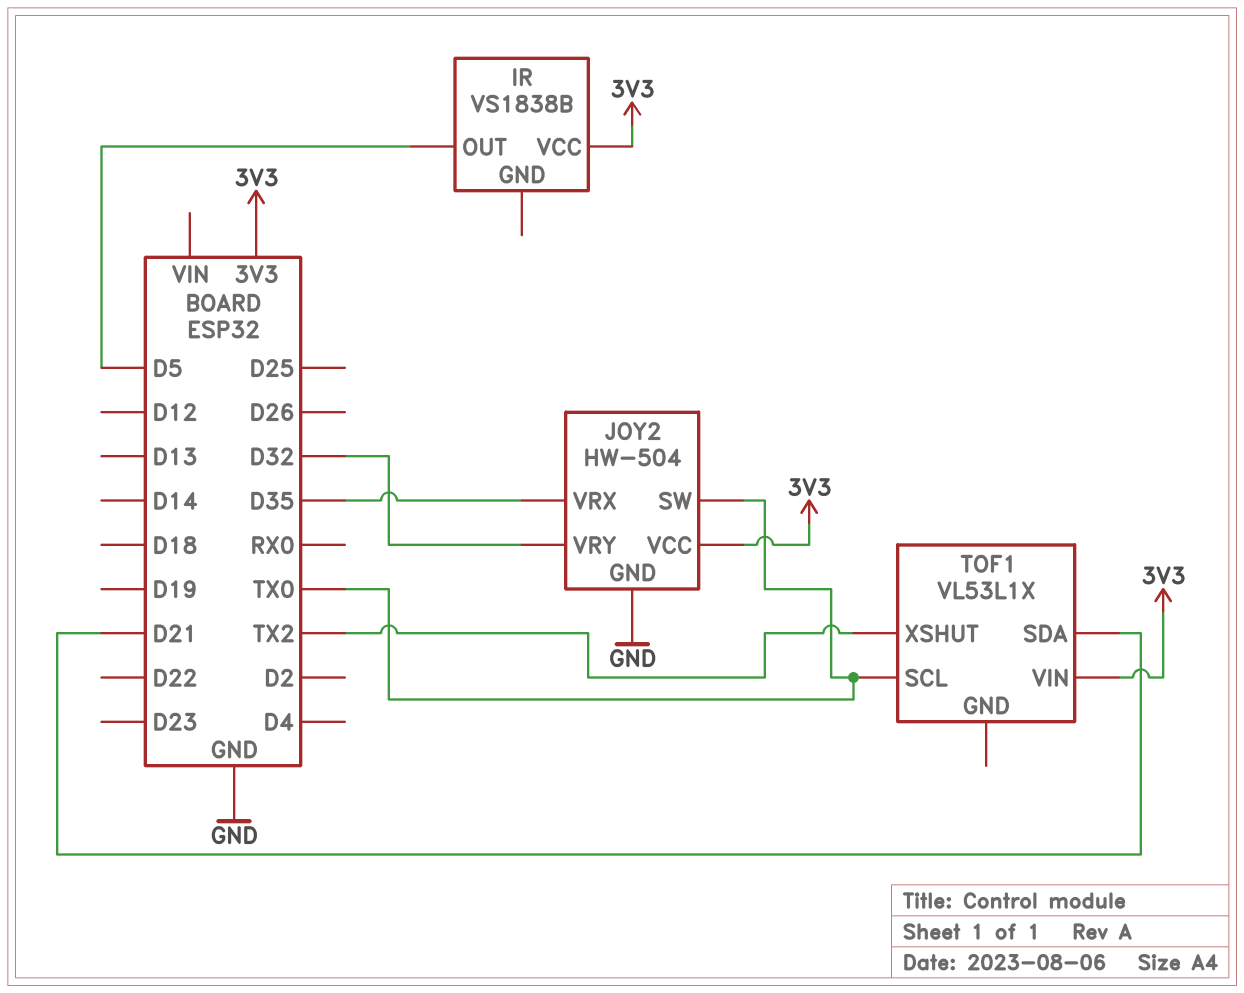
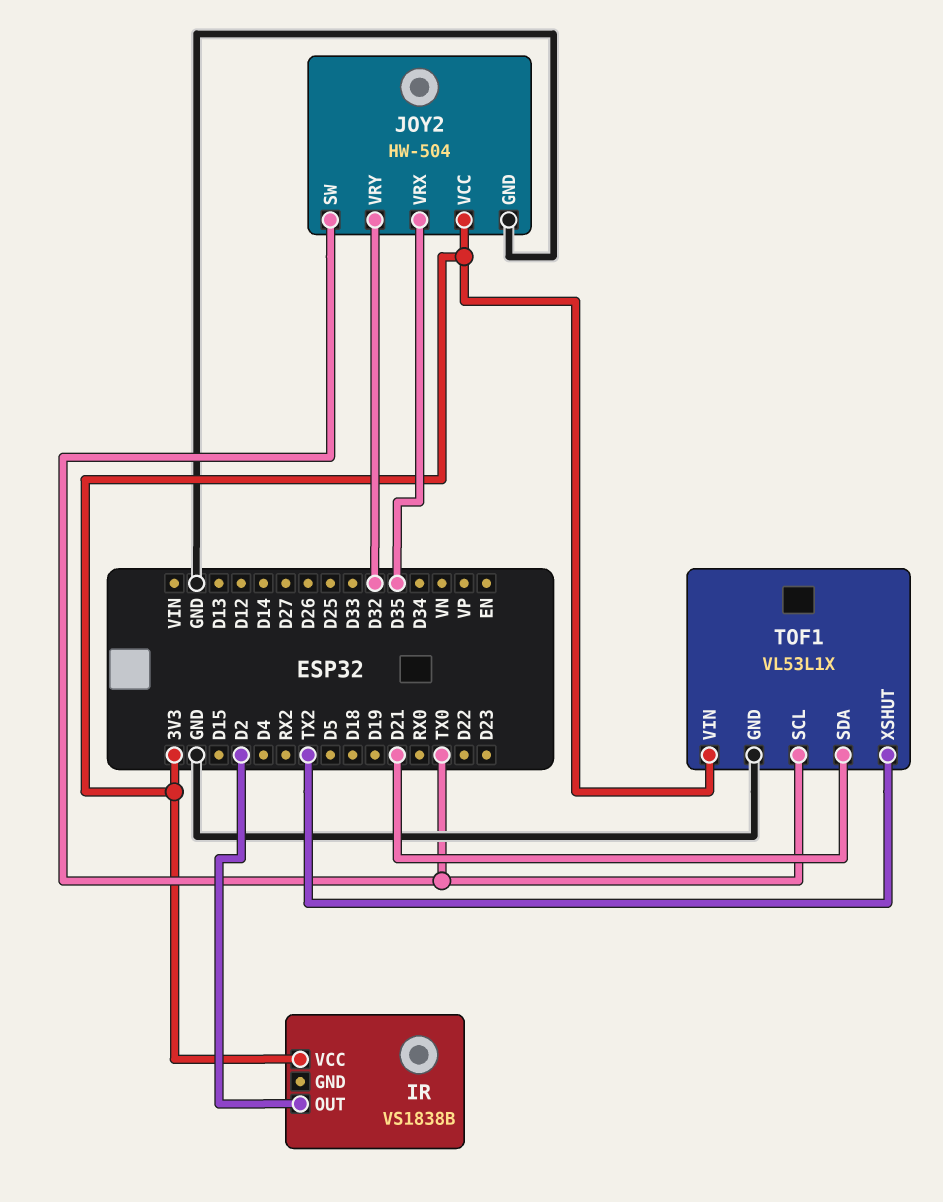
IR pin OUT: D5 -> D2
TOF1 pin GND: none -> GND

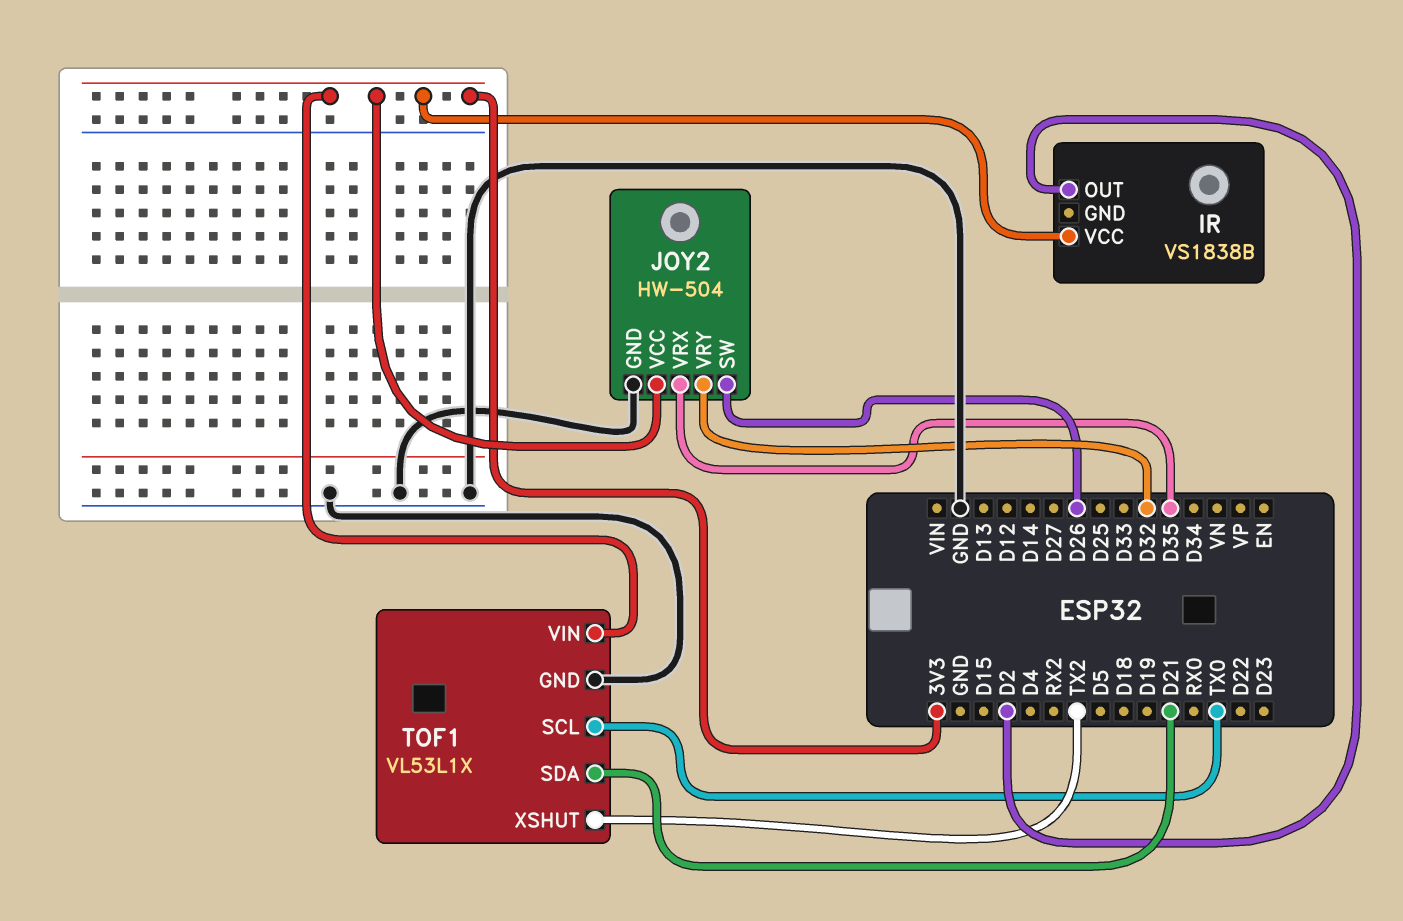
JOY2 pin SW: TX0 -> D26

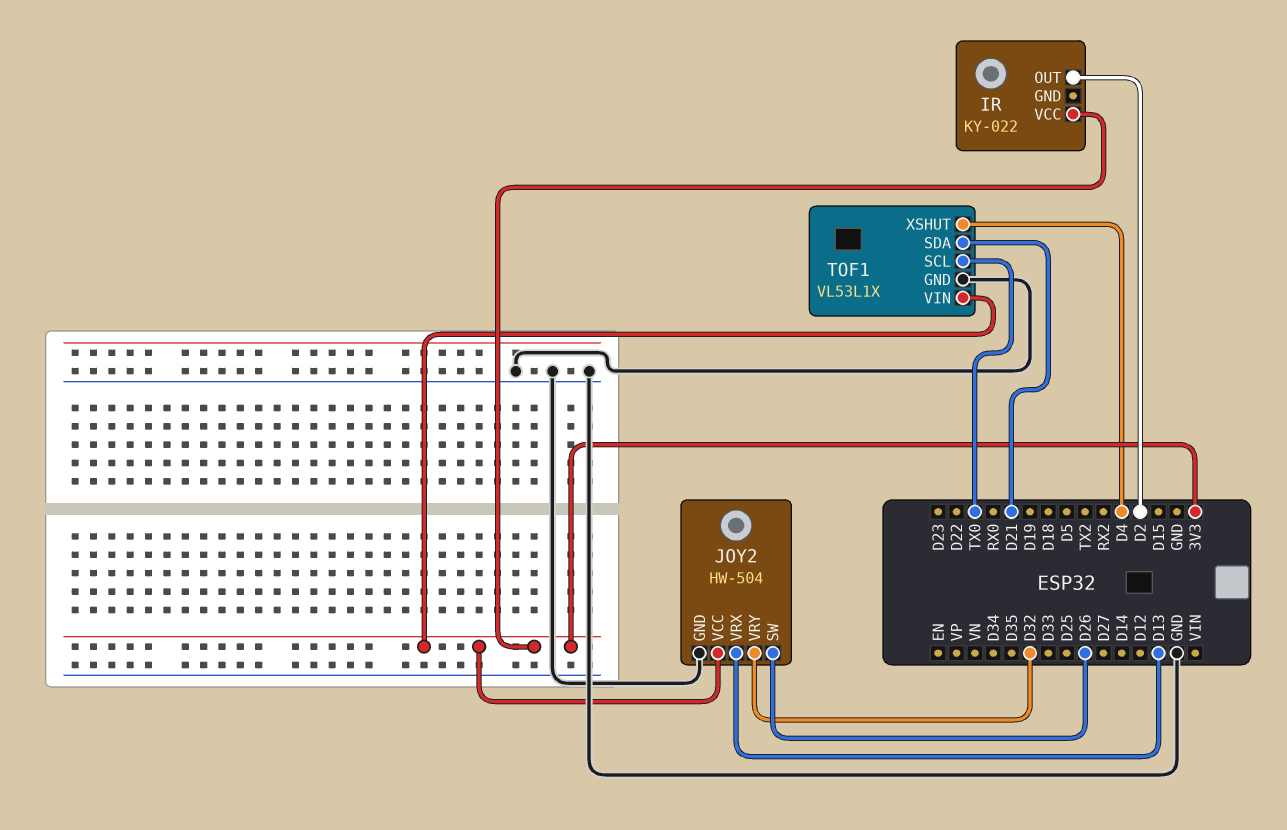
IR: VS1838B -> KY-022
JOY2 pin VRX: D35 -> D13
TOF1 pin XSHUT: TX2 -> D4

